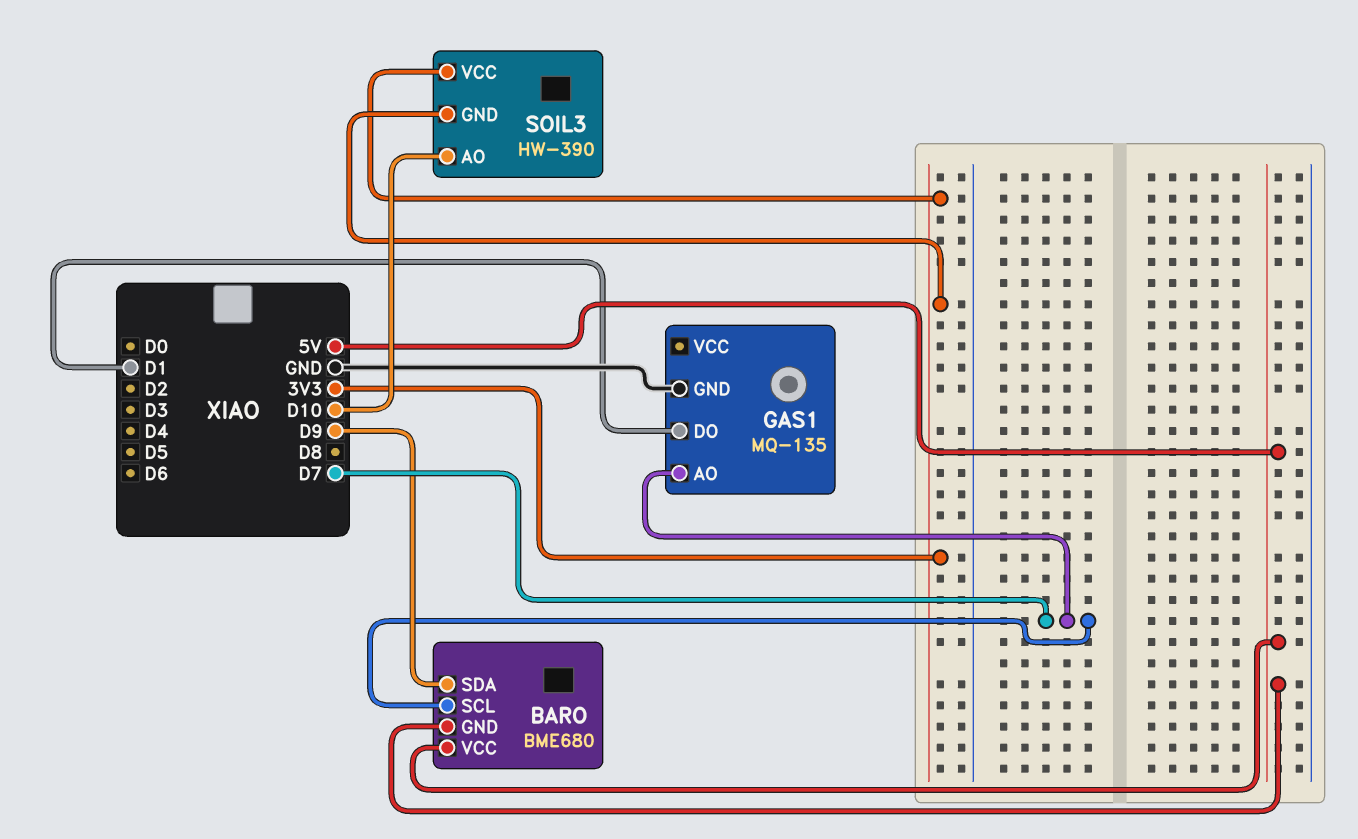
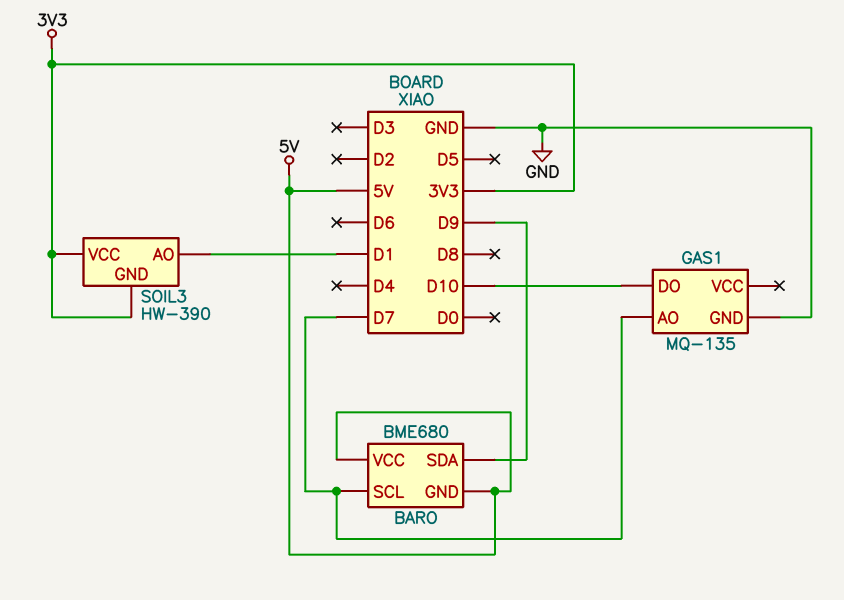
GAS1 pin DO: D1 -> D10
SOIL3 pin AO: D10 -> D1

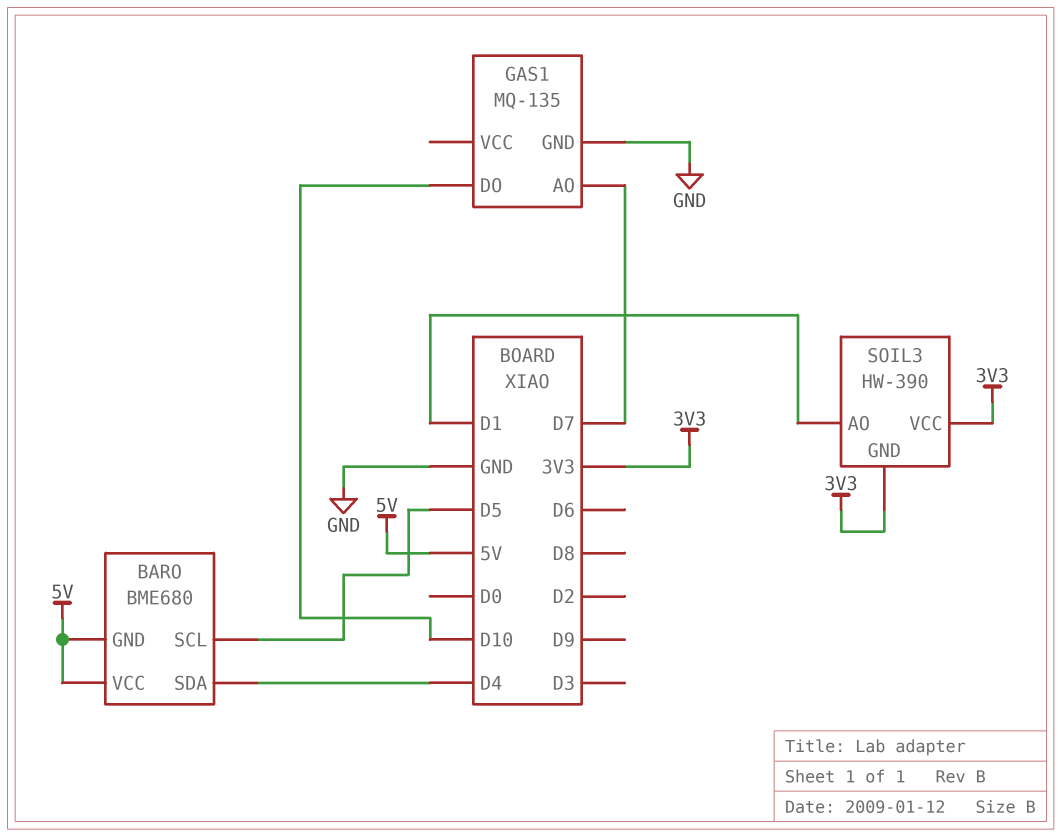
BARO pin SCL: D7 -> D5
BARO pin SDA: D9 -> D4

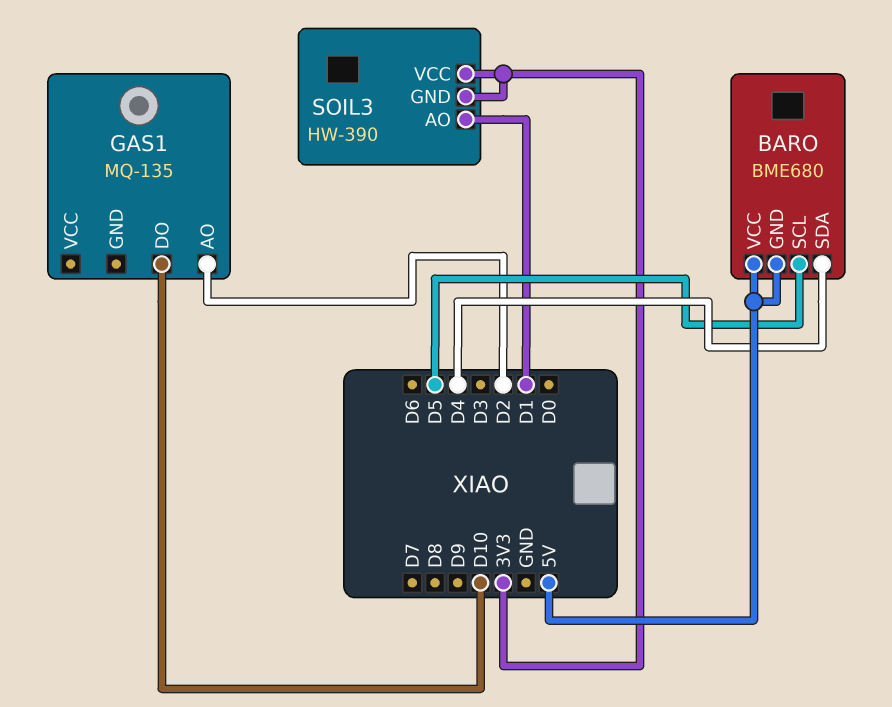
GAS1 pin AO: D7 -> D2
GAS1 pin GND: GND -> none

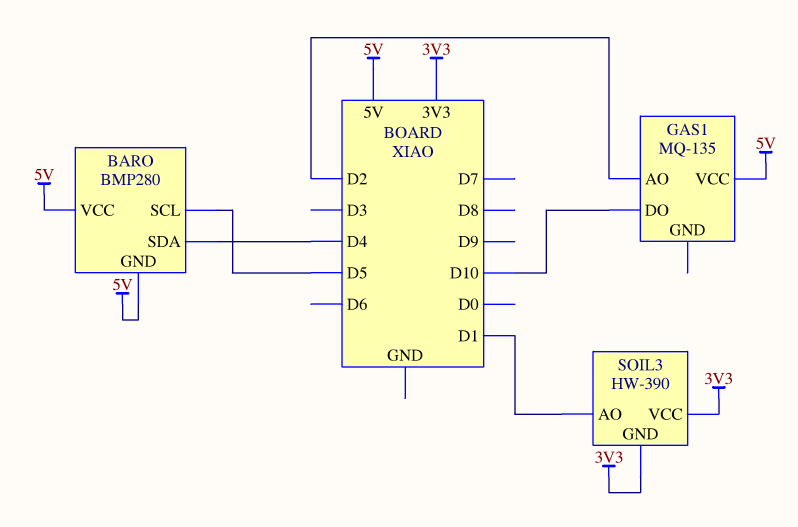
BARO: BME680 -> BMP280
GAS1 pin VCC: none -> 5V

